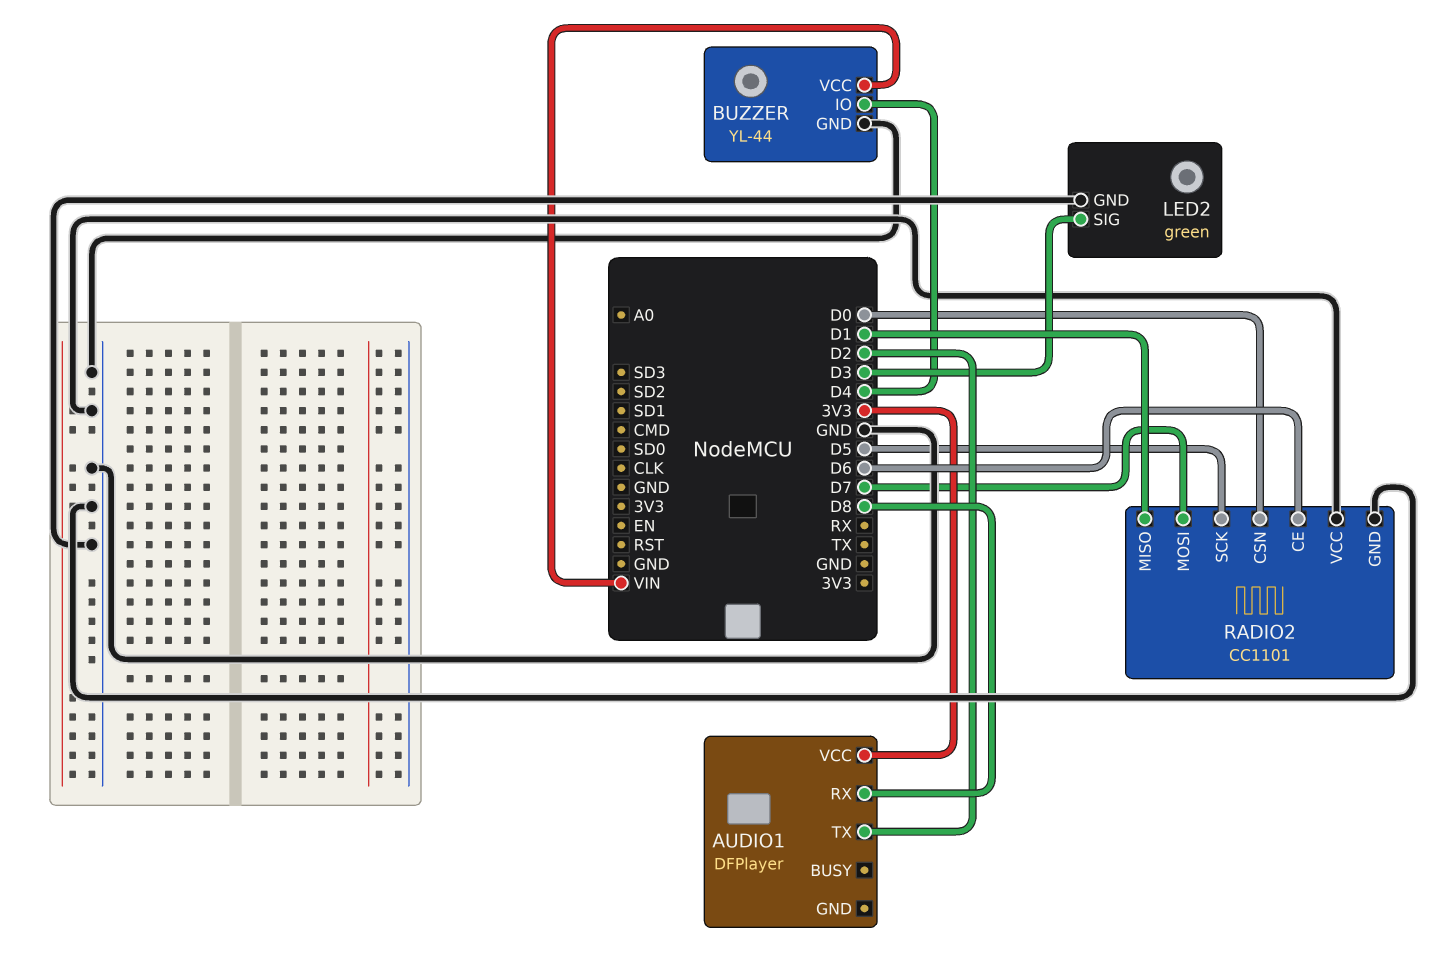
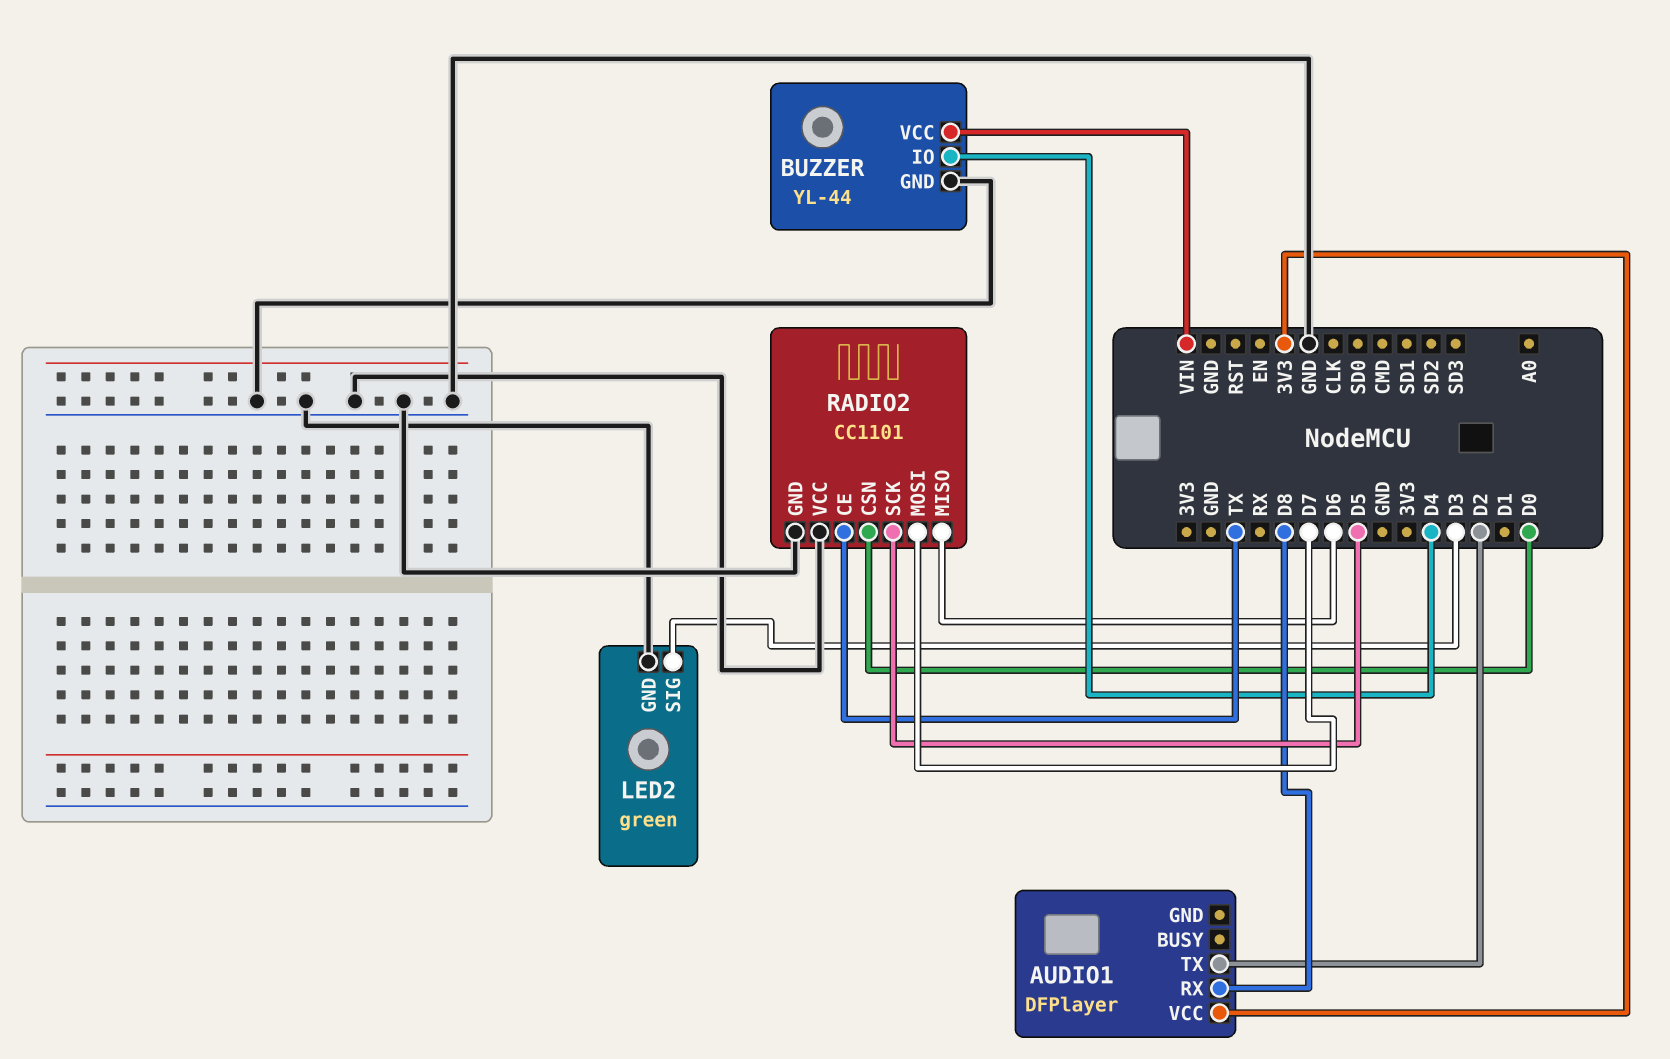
RADIO2 pin CE: D6 -> TX
RADIO2 pin MISO: D1 -> D6

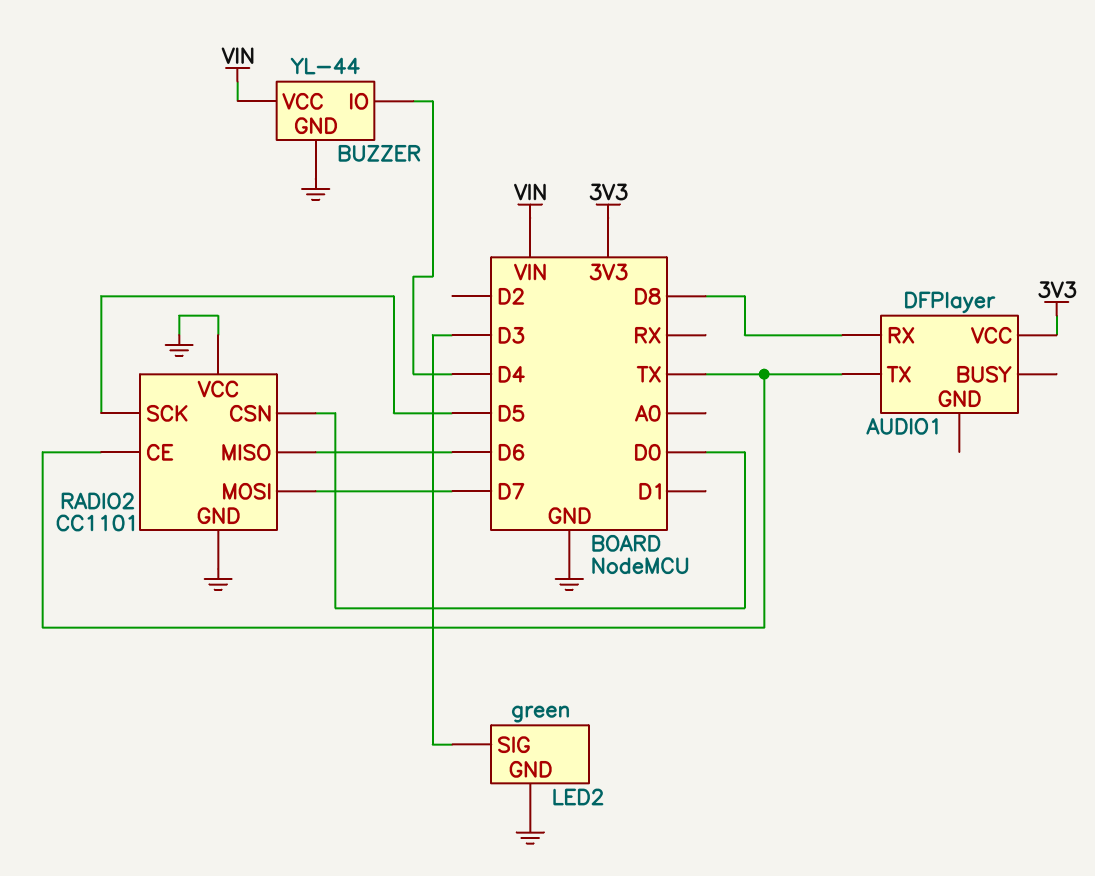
AUDIO1 pin TX: D2 -> TX

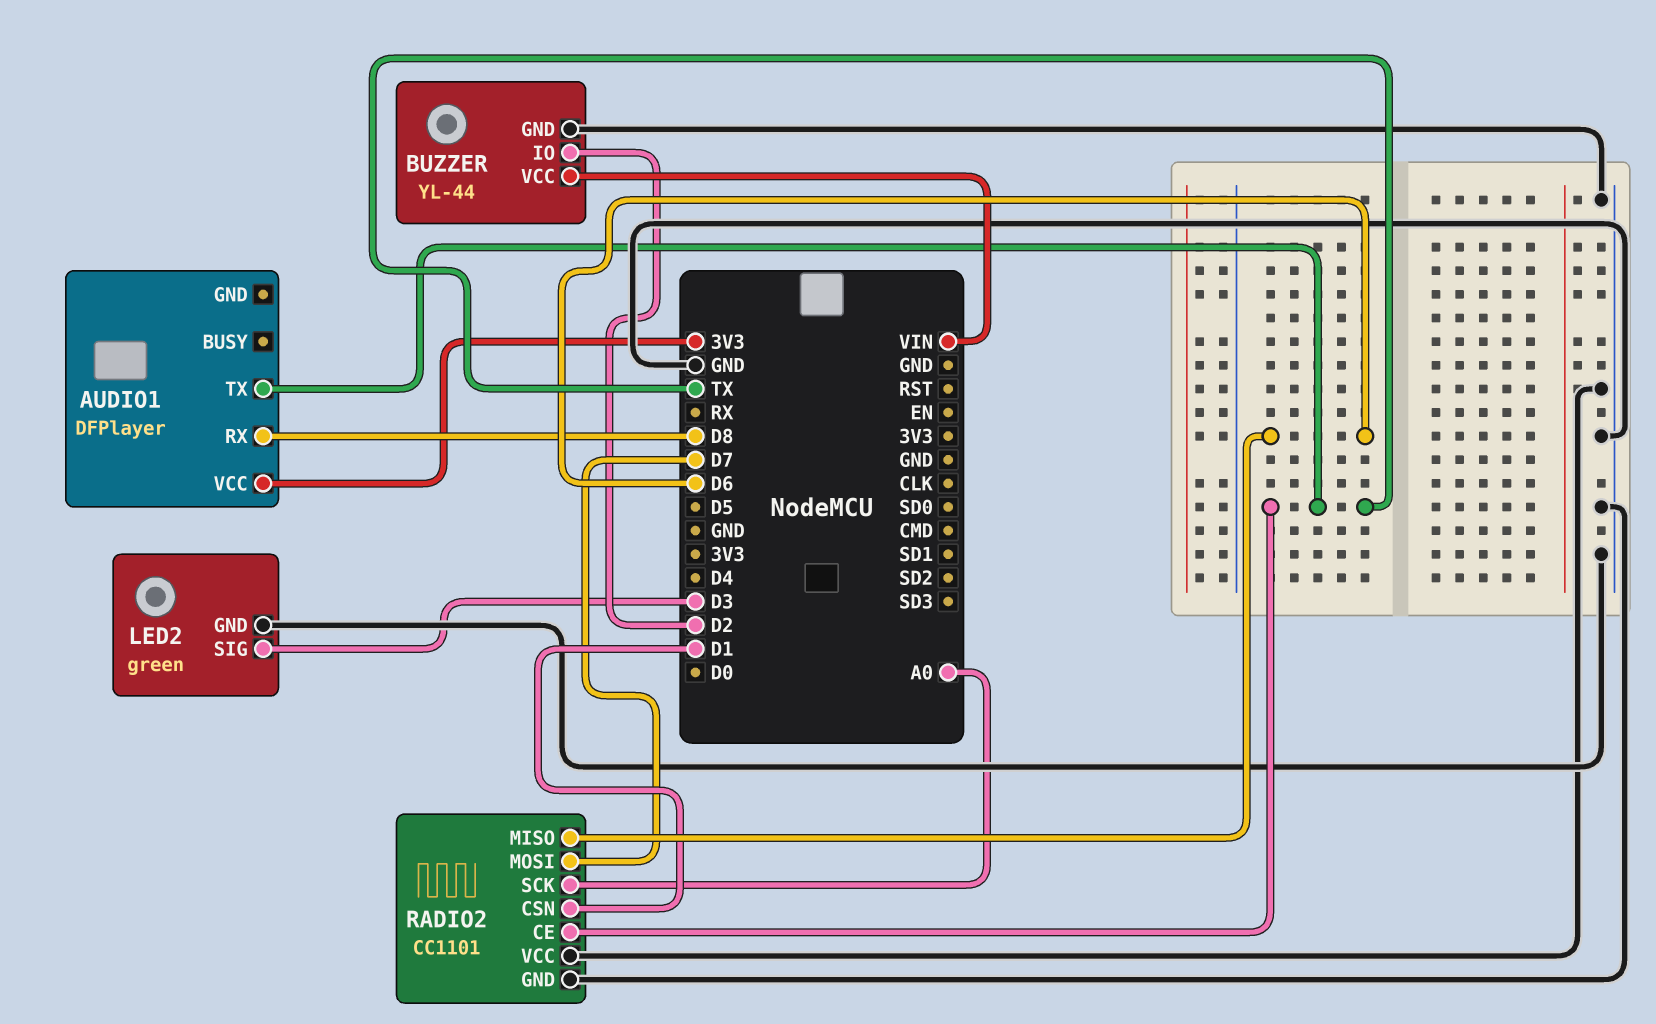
BUZZER pin IO: D4 -> D2
RADIO2 pin CSN: D0 -> D1
RADIO2 pin SCK: D5 -> A0

